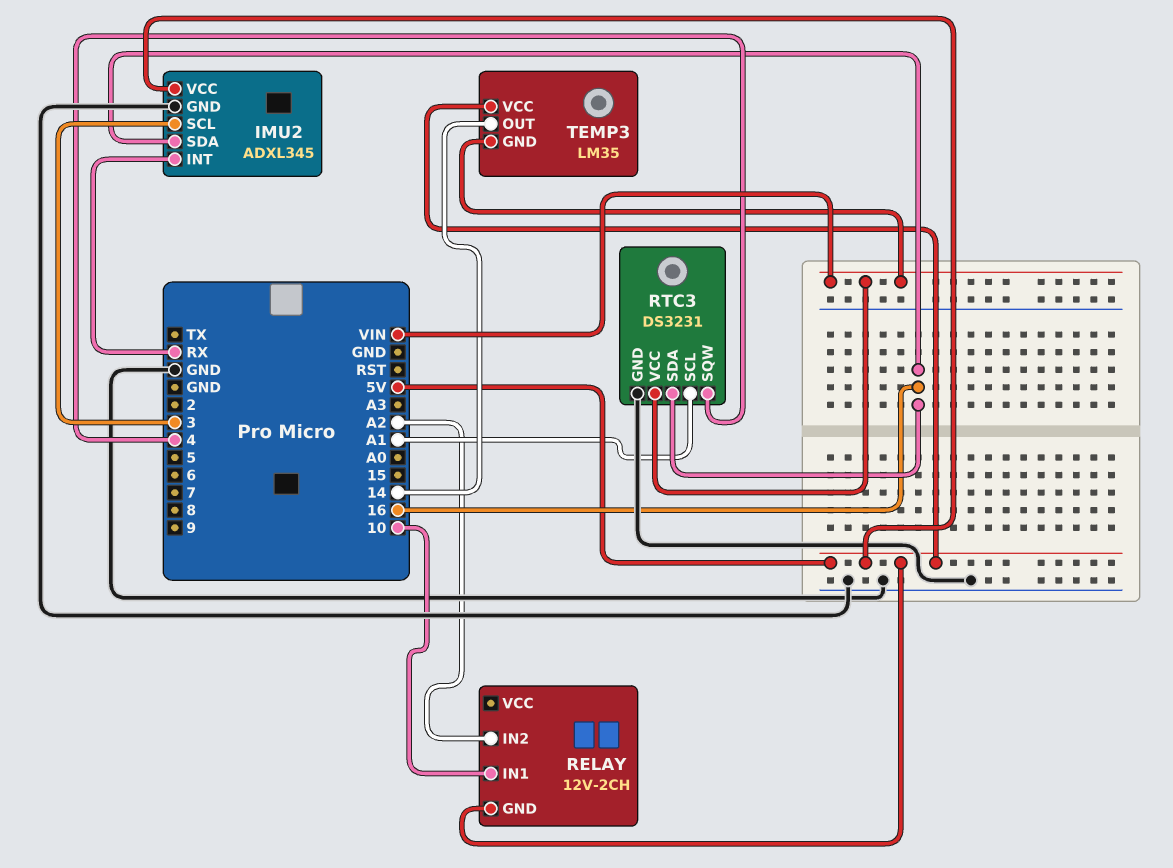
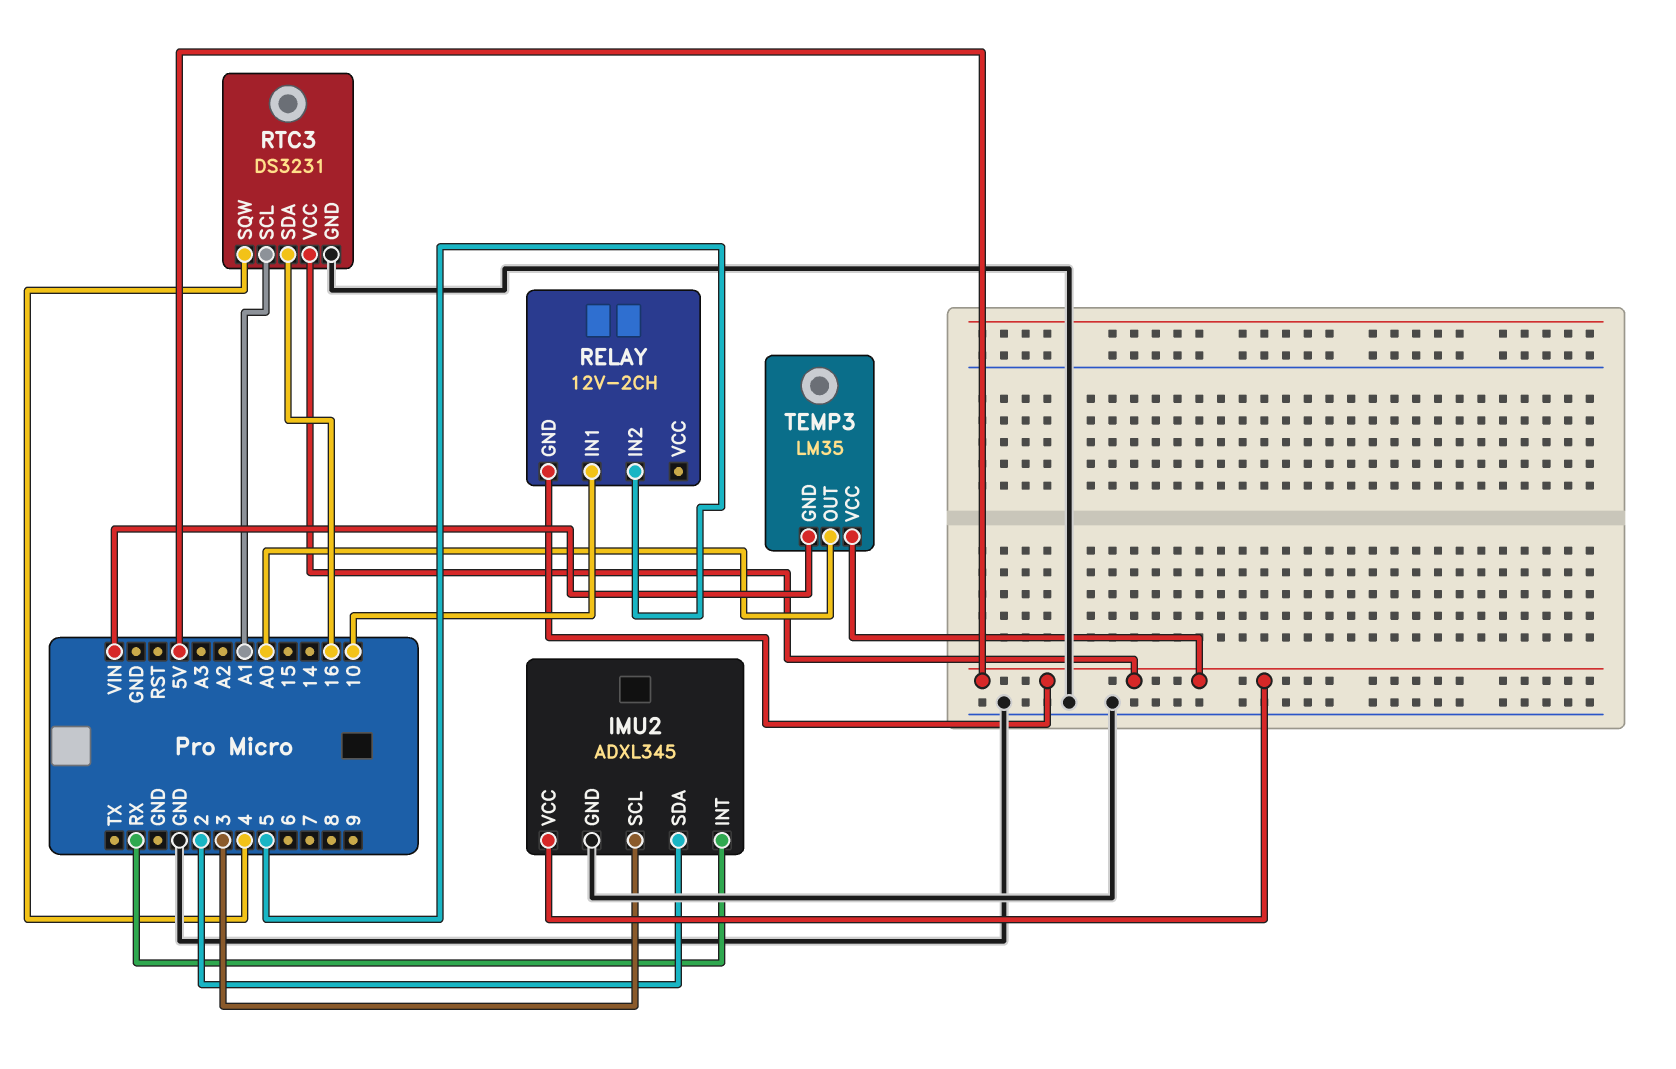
IMU2 pin SDA: 16 -> 2
RELAY pin IN2: A2 -> 5
RTC3 pin VCC: VIN -> 5V
TEMP3 pin OUT: 14 -> A0

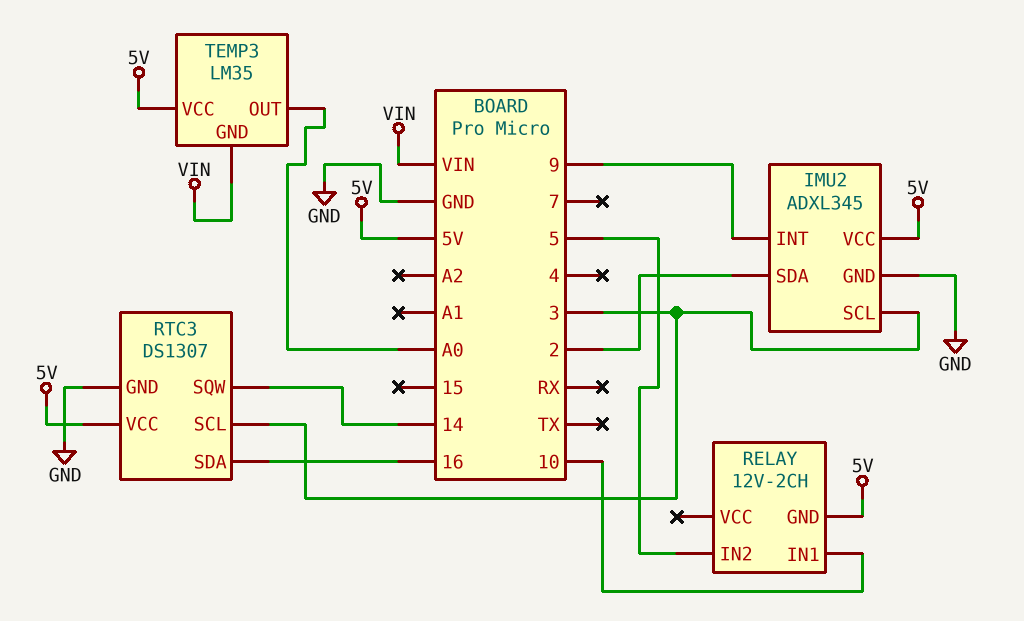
IMU2 pin INT: RX -> 9
RTC3: DS3231 -> DS1307
RTC3 pin SCL: A1 -> 3
RTC3 pin SQW: 4 -> 14

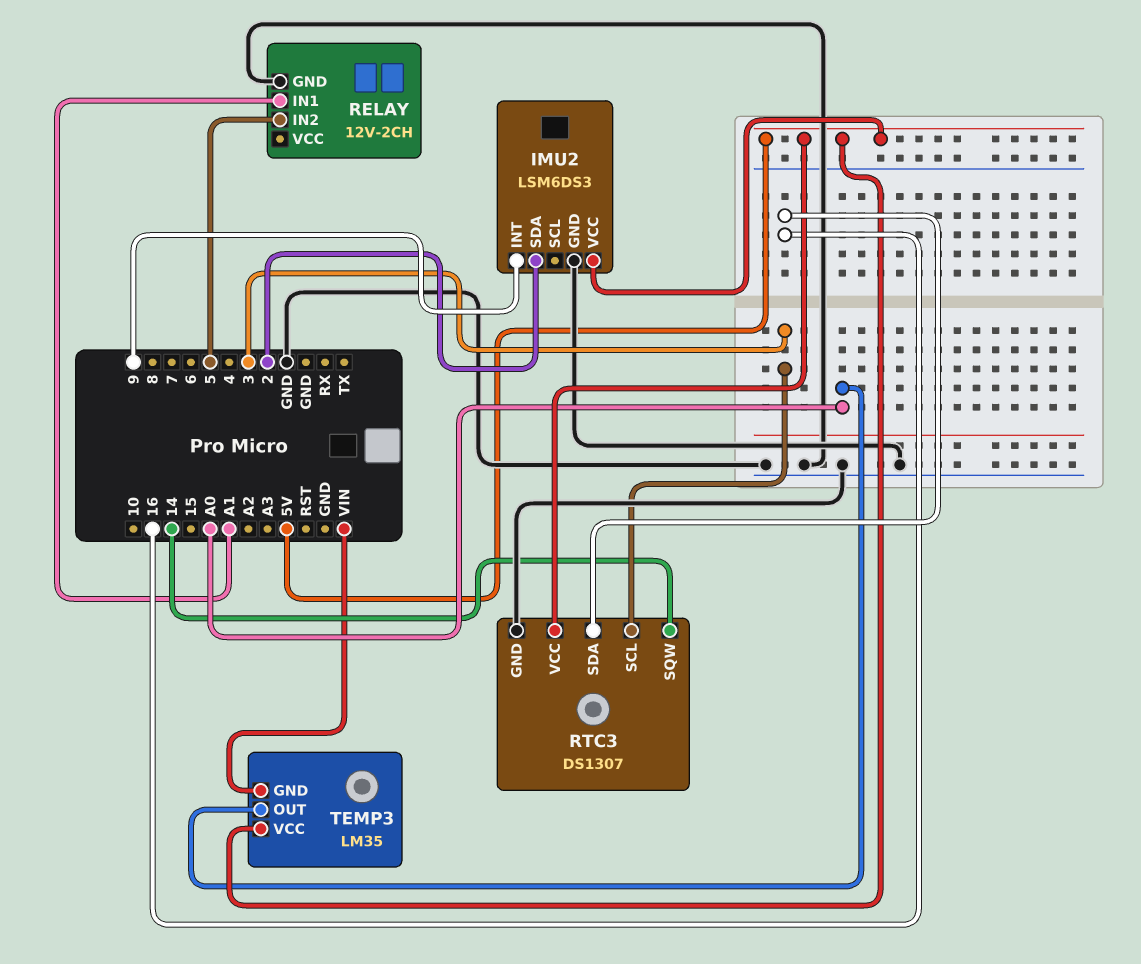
IMU2: ADXL345 -> LSM6DS3
IMU2 pin SCL: 3 -> none
RELAY pin GND: 5V -> GND
RELAY pin IN1: 10 -> A1

